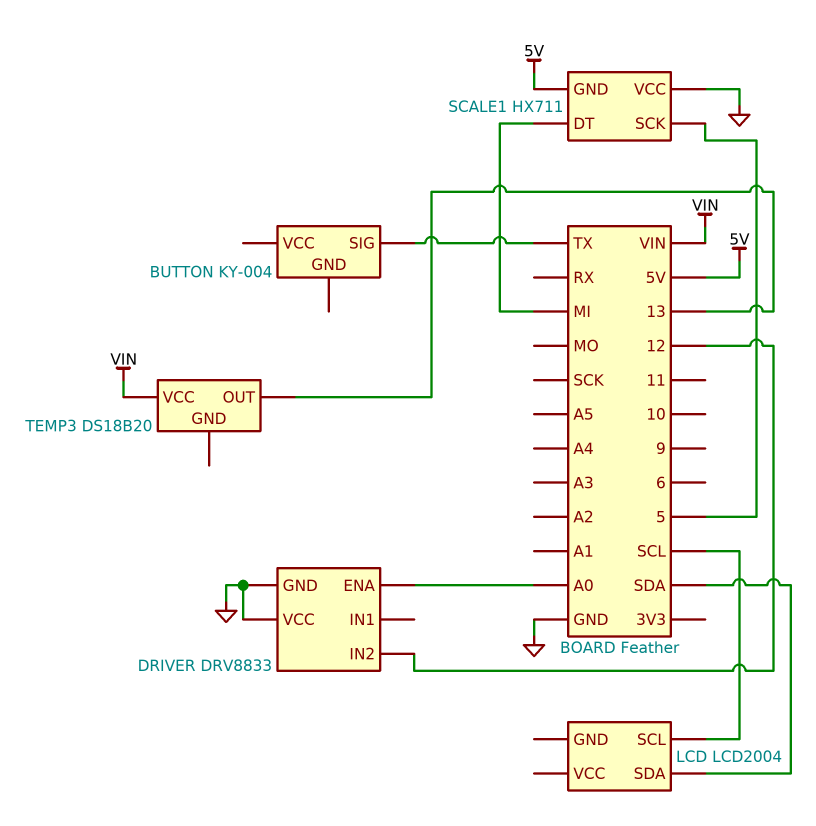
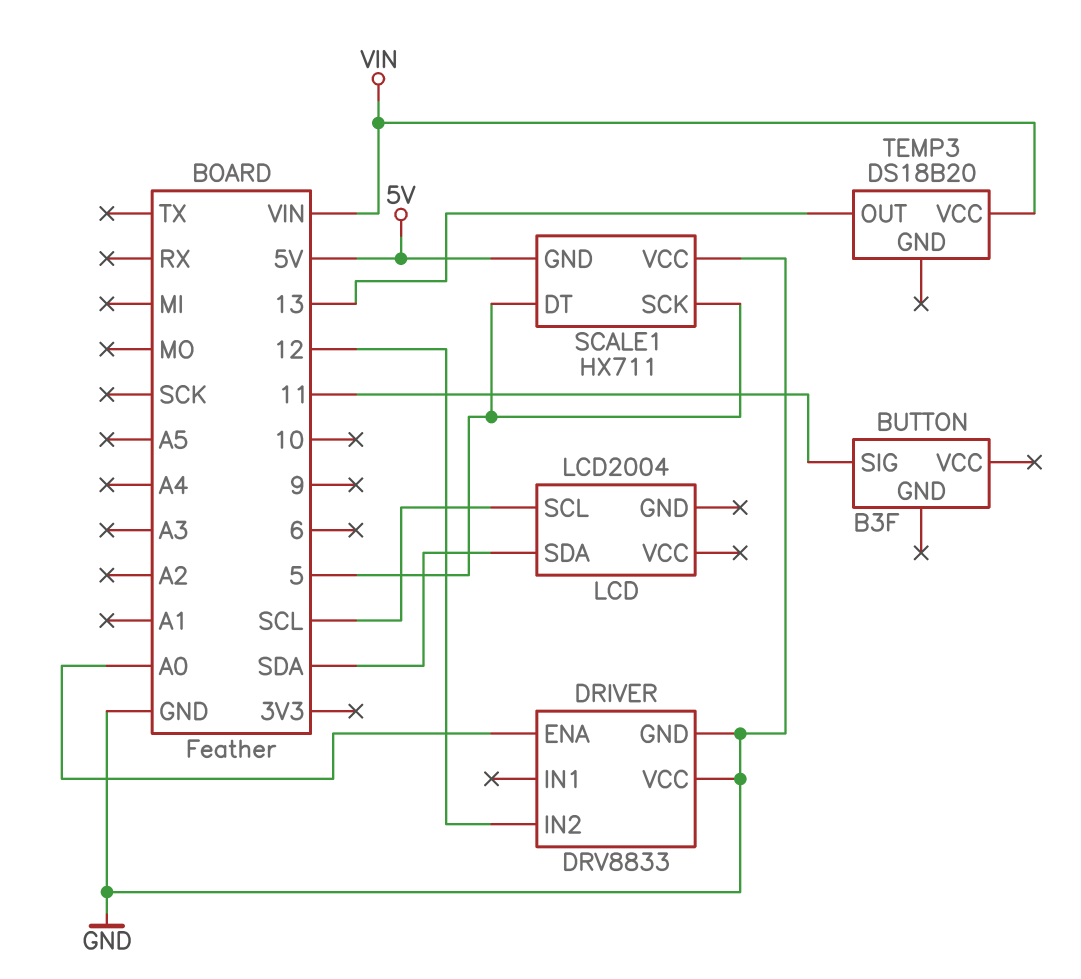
BUTTON: KY-004 -> B3F
BUTTON pin SIG: TX -> 11
SCALE1 pin DT: MI -> 5

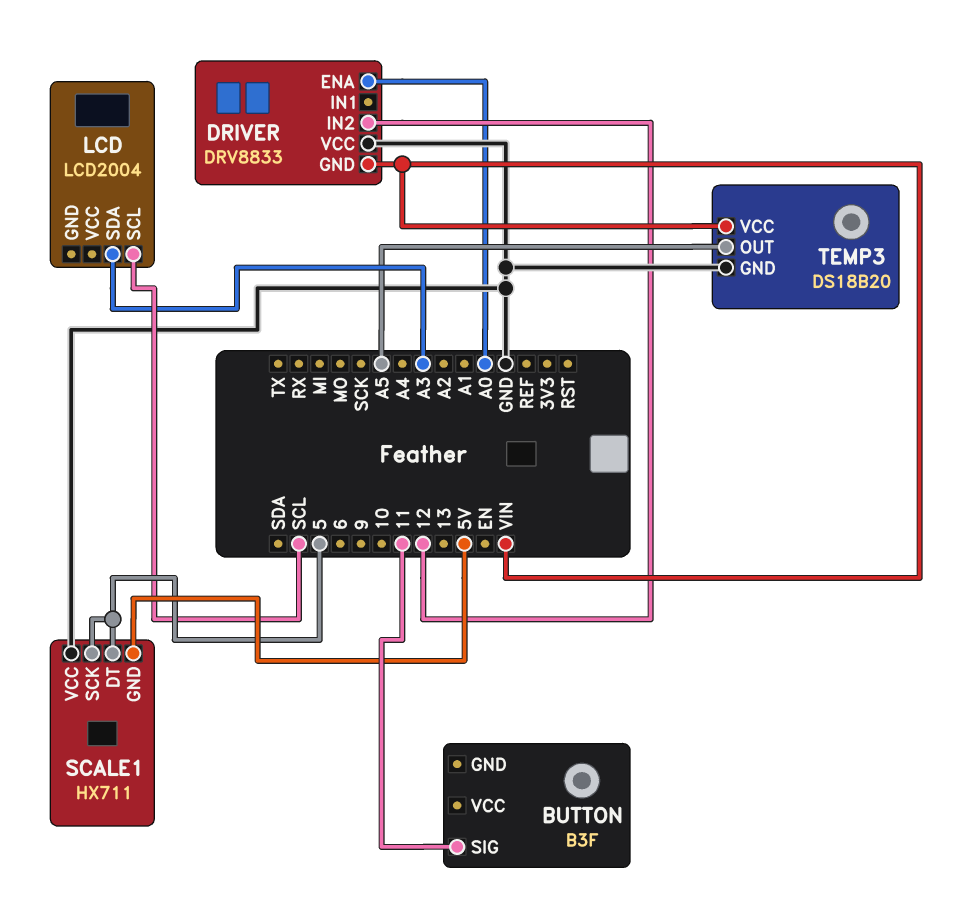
DRIVER pin GND: GND -> VIN
LCD pin SDA: SDA -> A3
TEMP3 pin GND: none -> GND
TEMP3 pin OUT: 13 -> A5

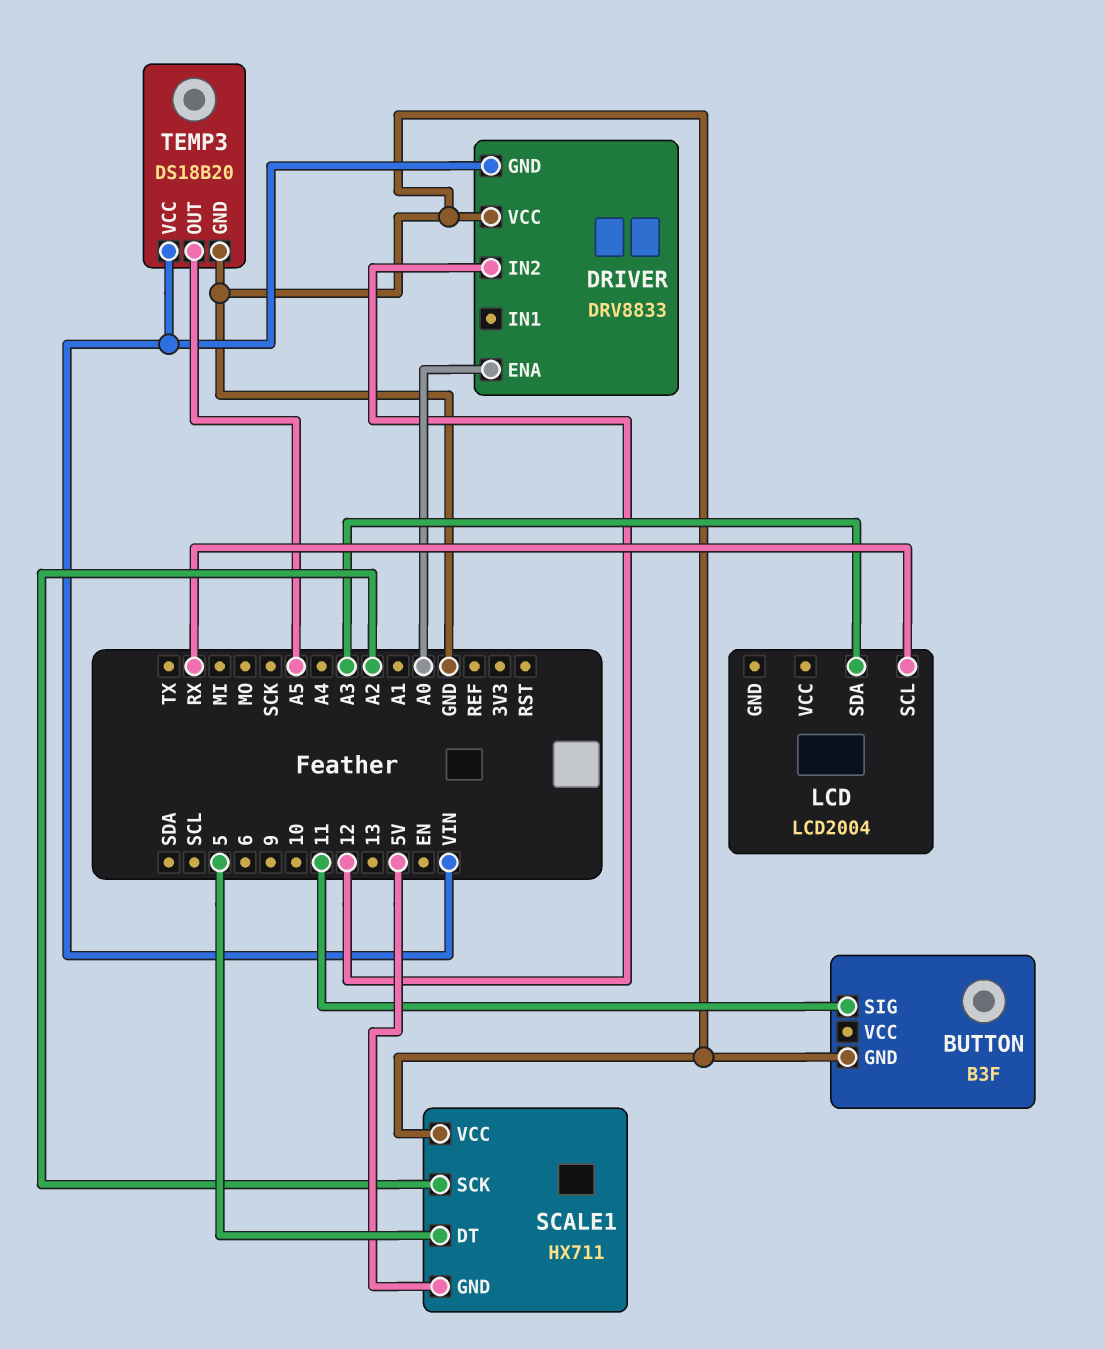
BUTTON pin GND: none -> GND
LCD pin SCL: SCL -> RX
SCALE1 pin SCK: 5 -> A2

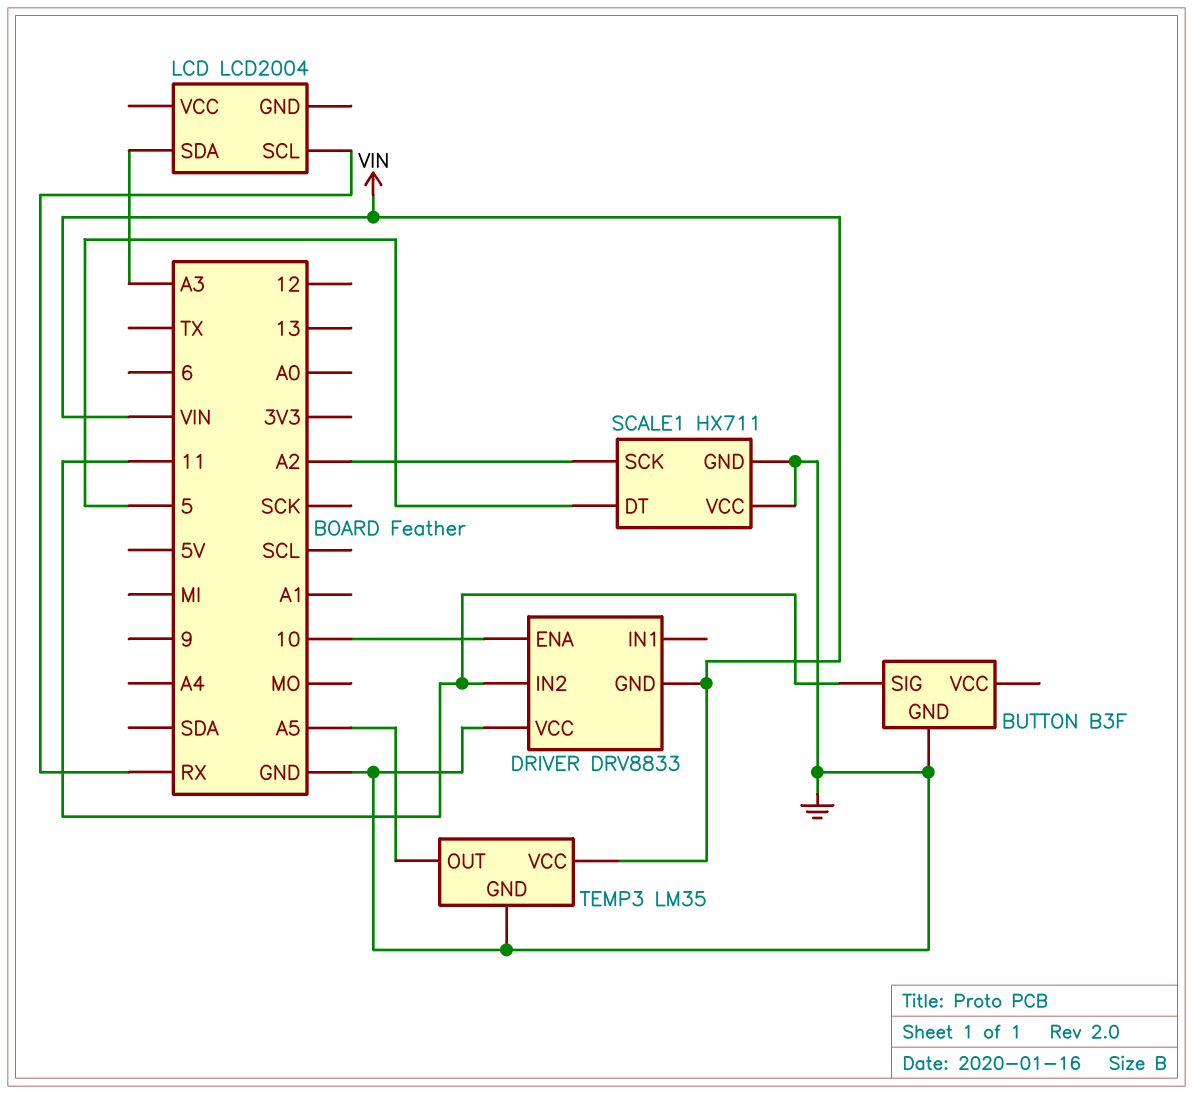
DRIVER pin ENA: A0 -> 10
DRIVER pin IN2: 12 -> 11
SCALE1 pin GND: 5V -> GND
TEMP3: DS18B20 -> LM35

